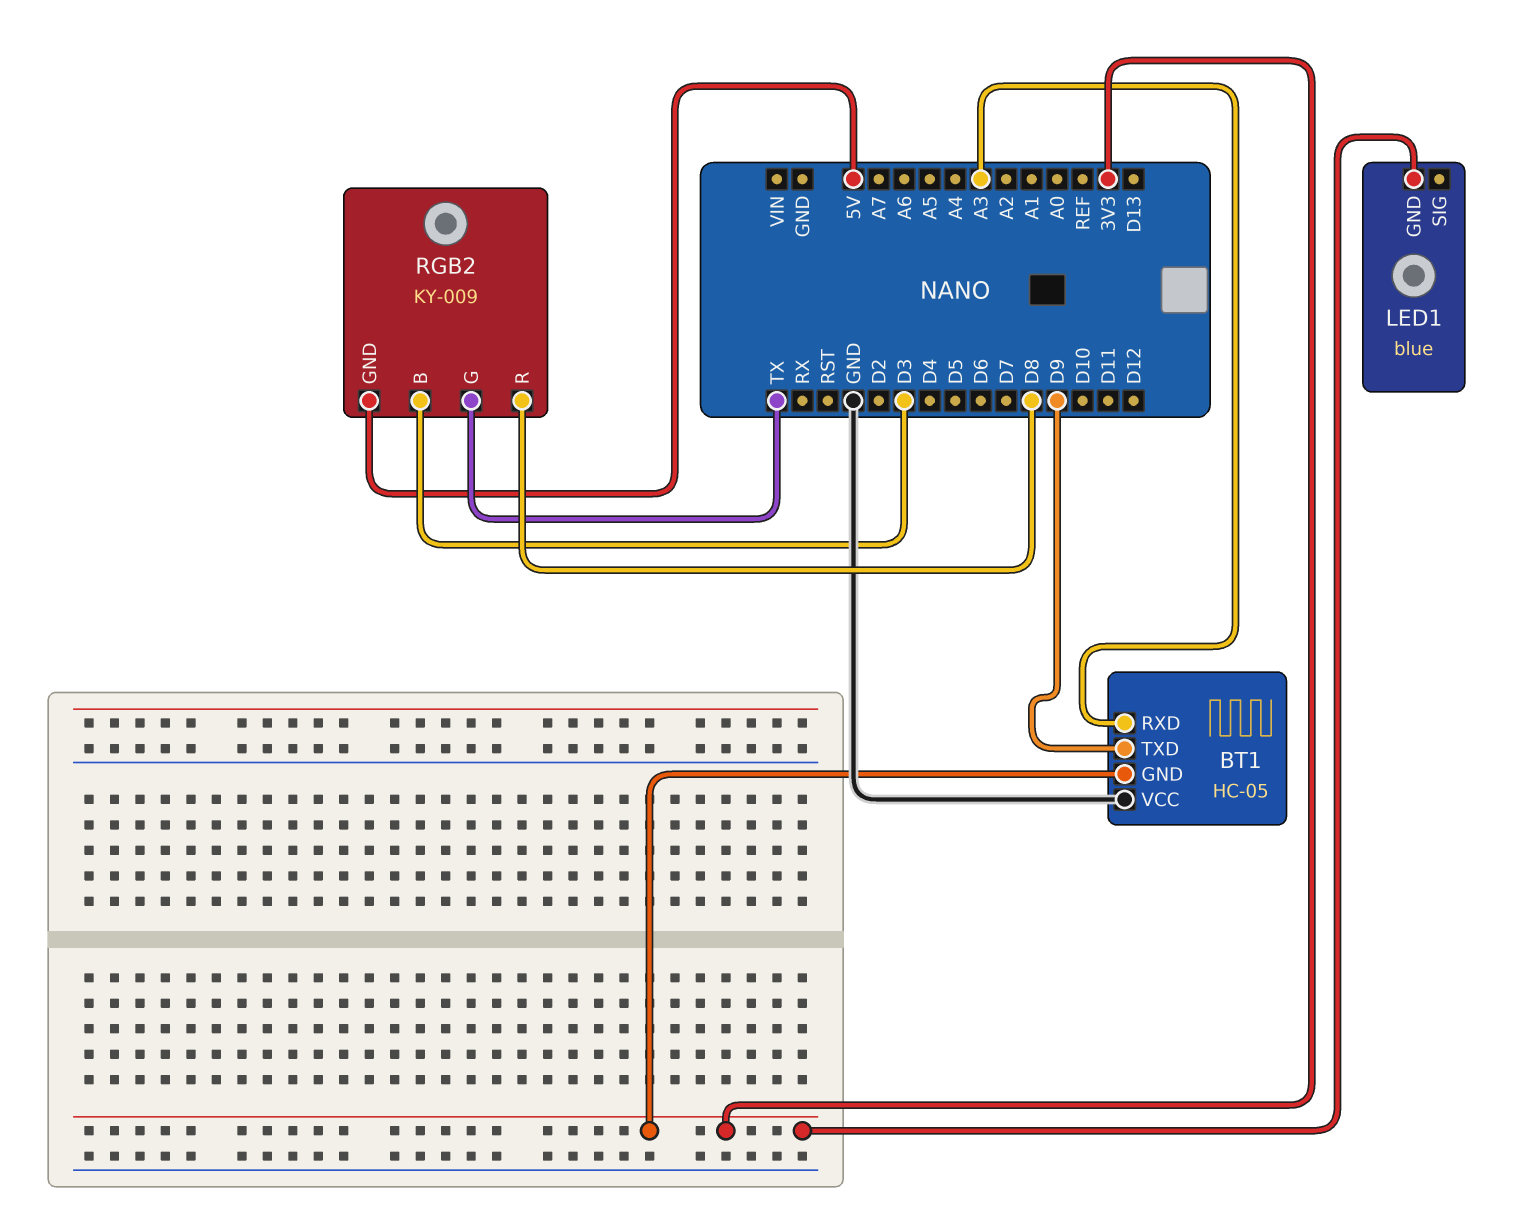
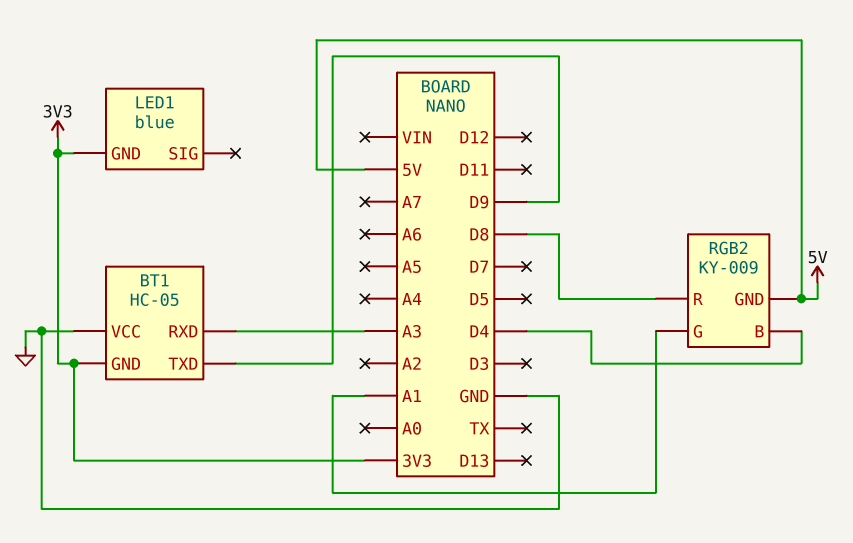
RGB2 pin B: D3 -> D4
RGB2 pin G: TX -> A1

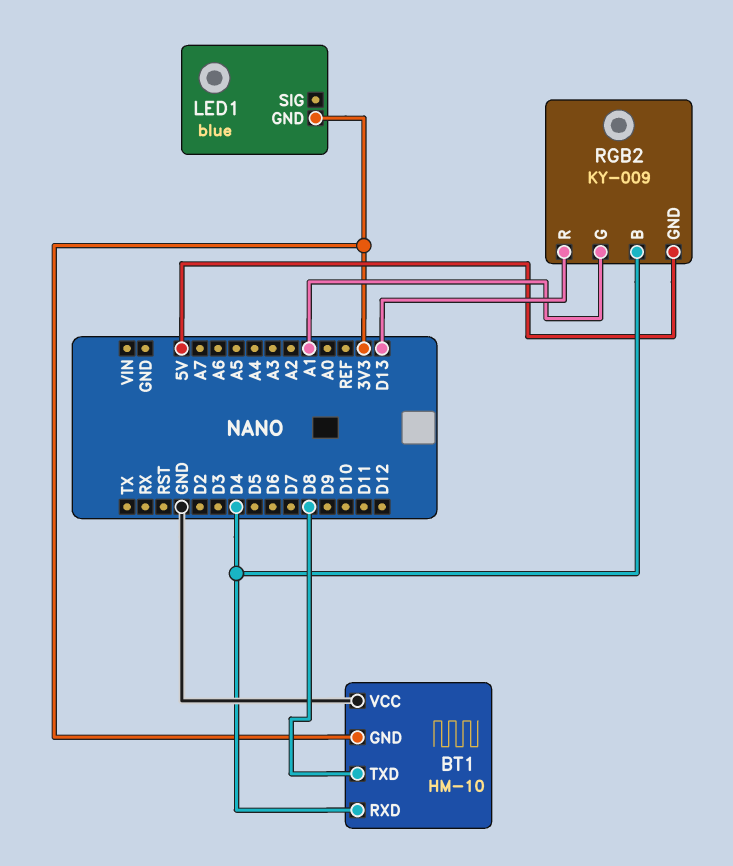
BT1: HC-05 -> HM-10
BT1 pin RXD: A3 -> D4
BT1 pin TXD: D9 -> D8
RGB2 pin R: D8 -> D13

